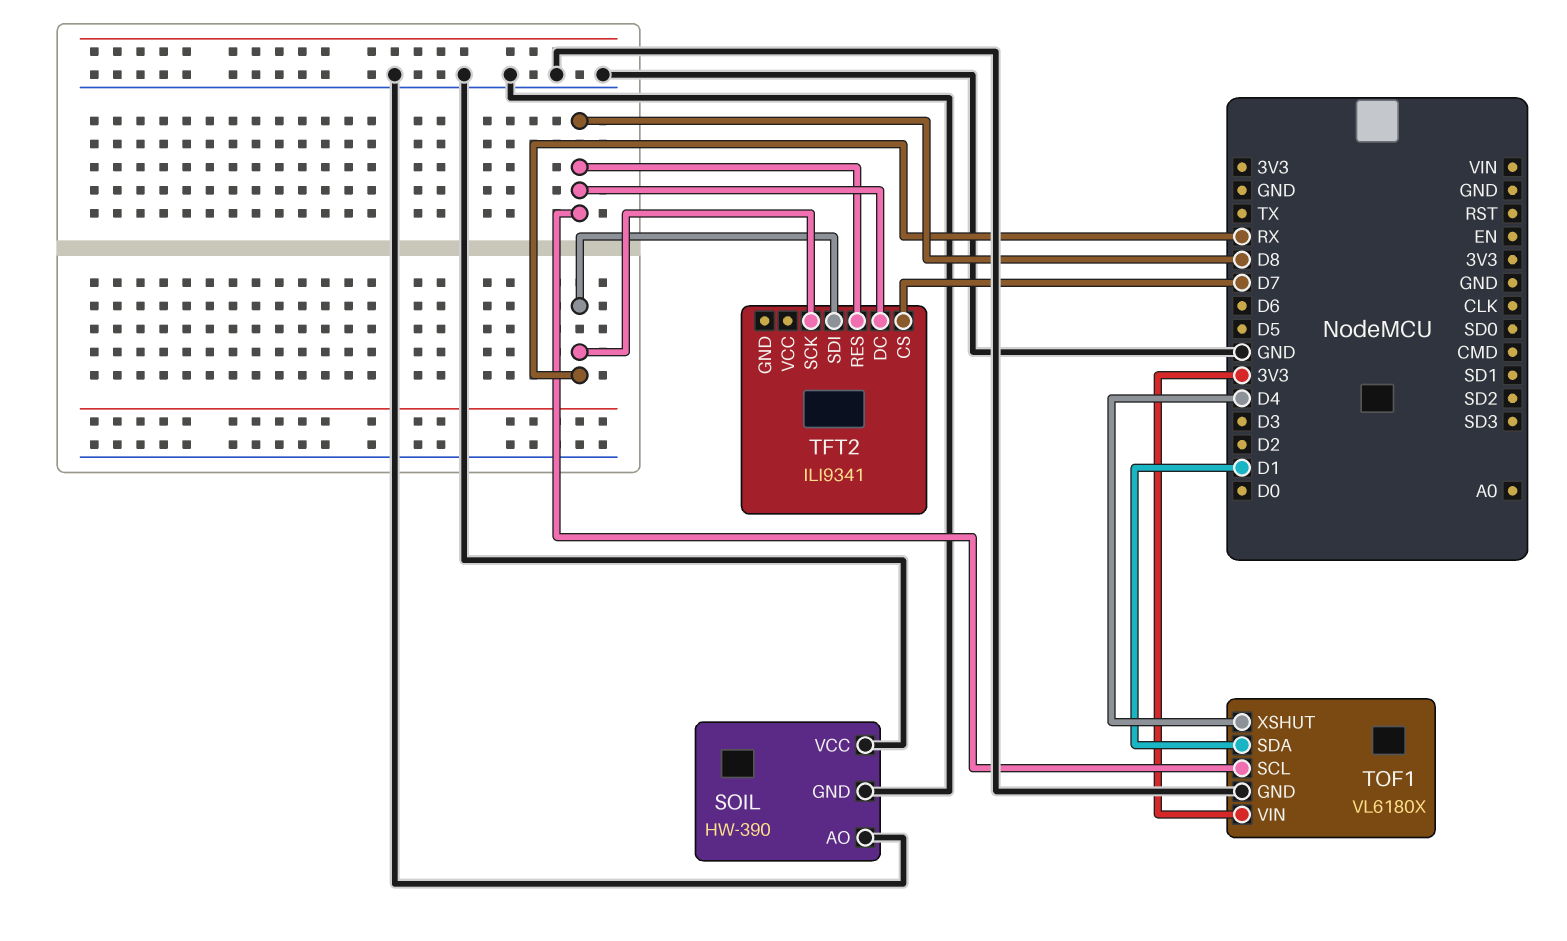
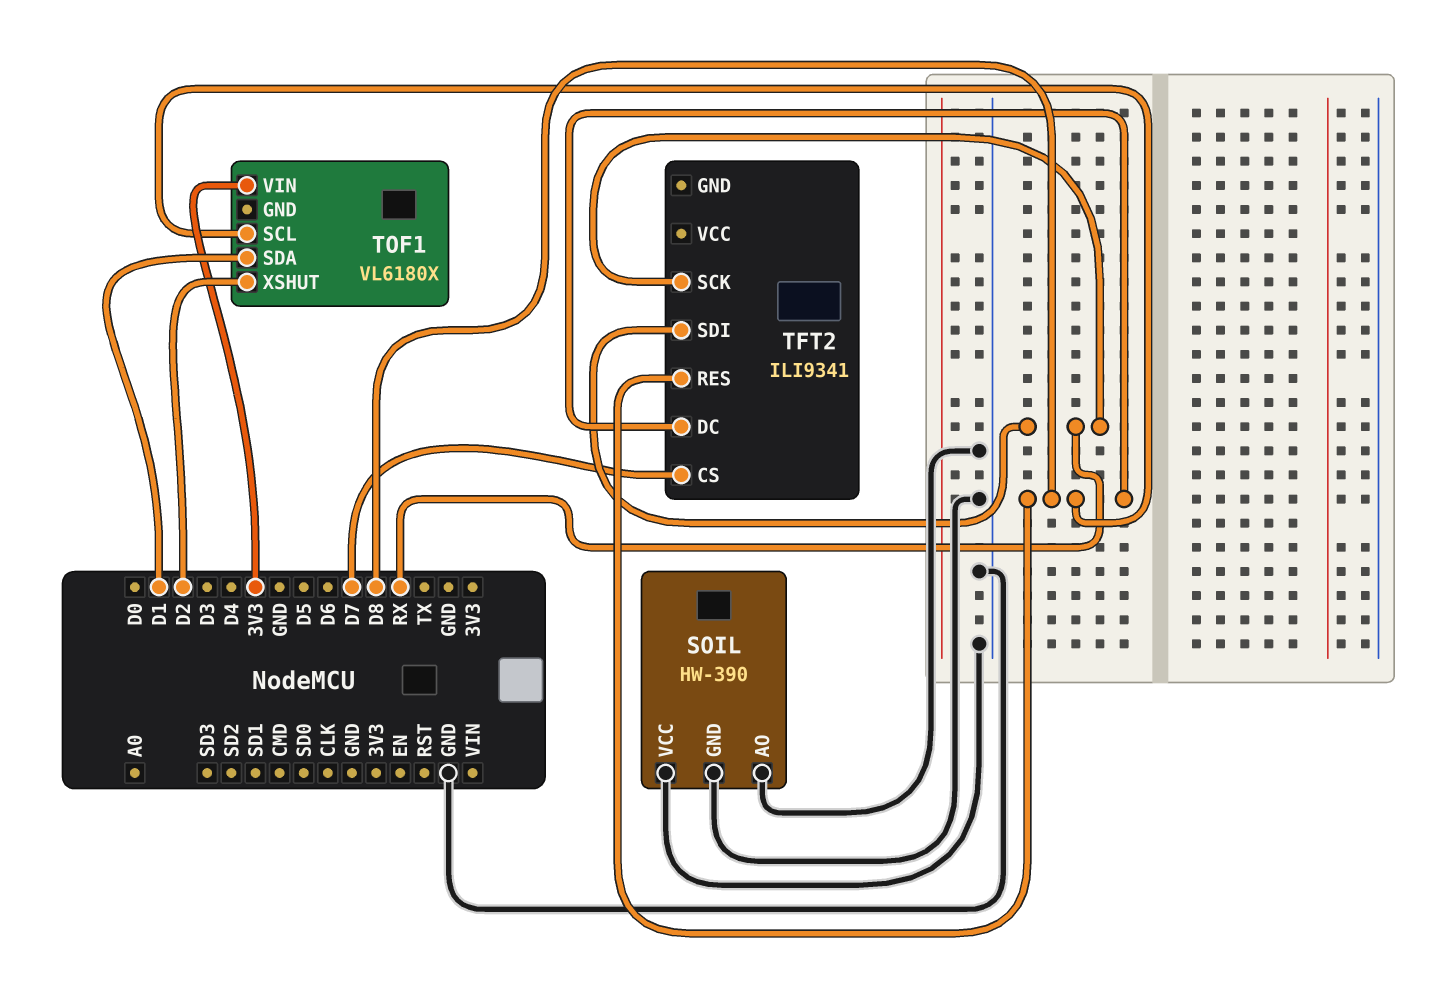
TOF1 pin GND: GND -> none
TOF1 pin XSHUT: D4 -> D2

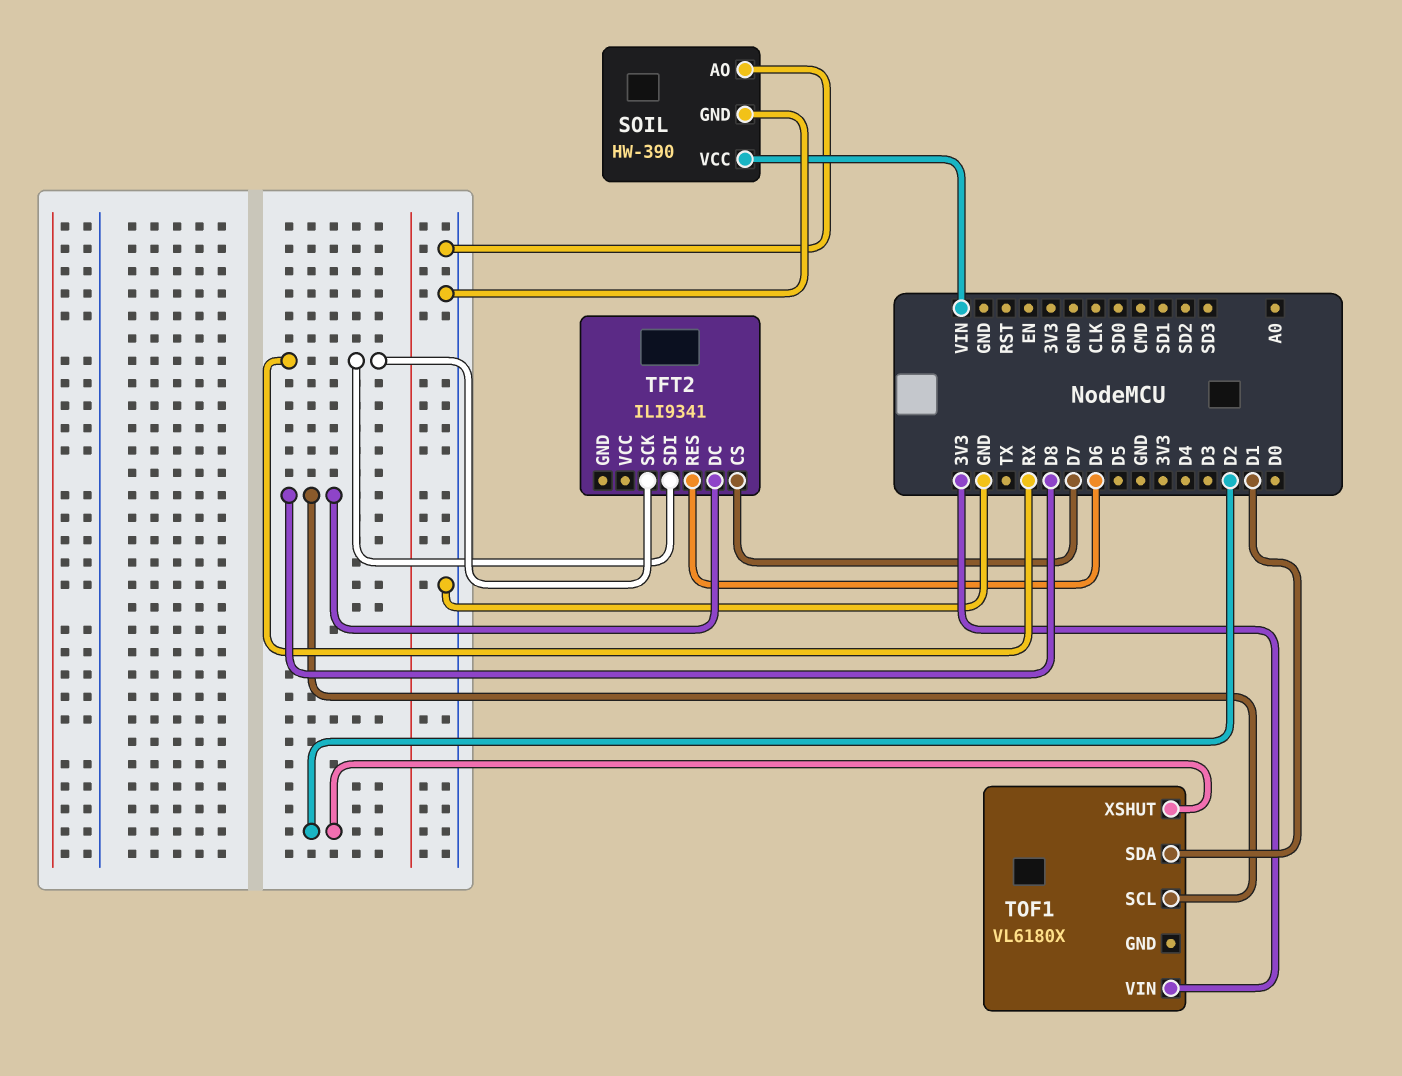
SOIL pin VCC: GND -> VIN
TFT2 pin RES: D8 -> D6

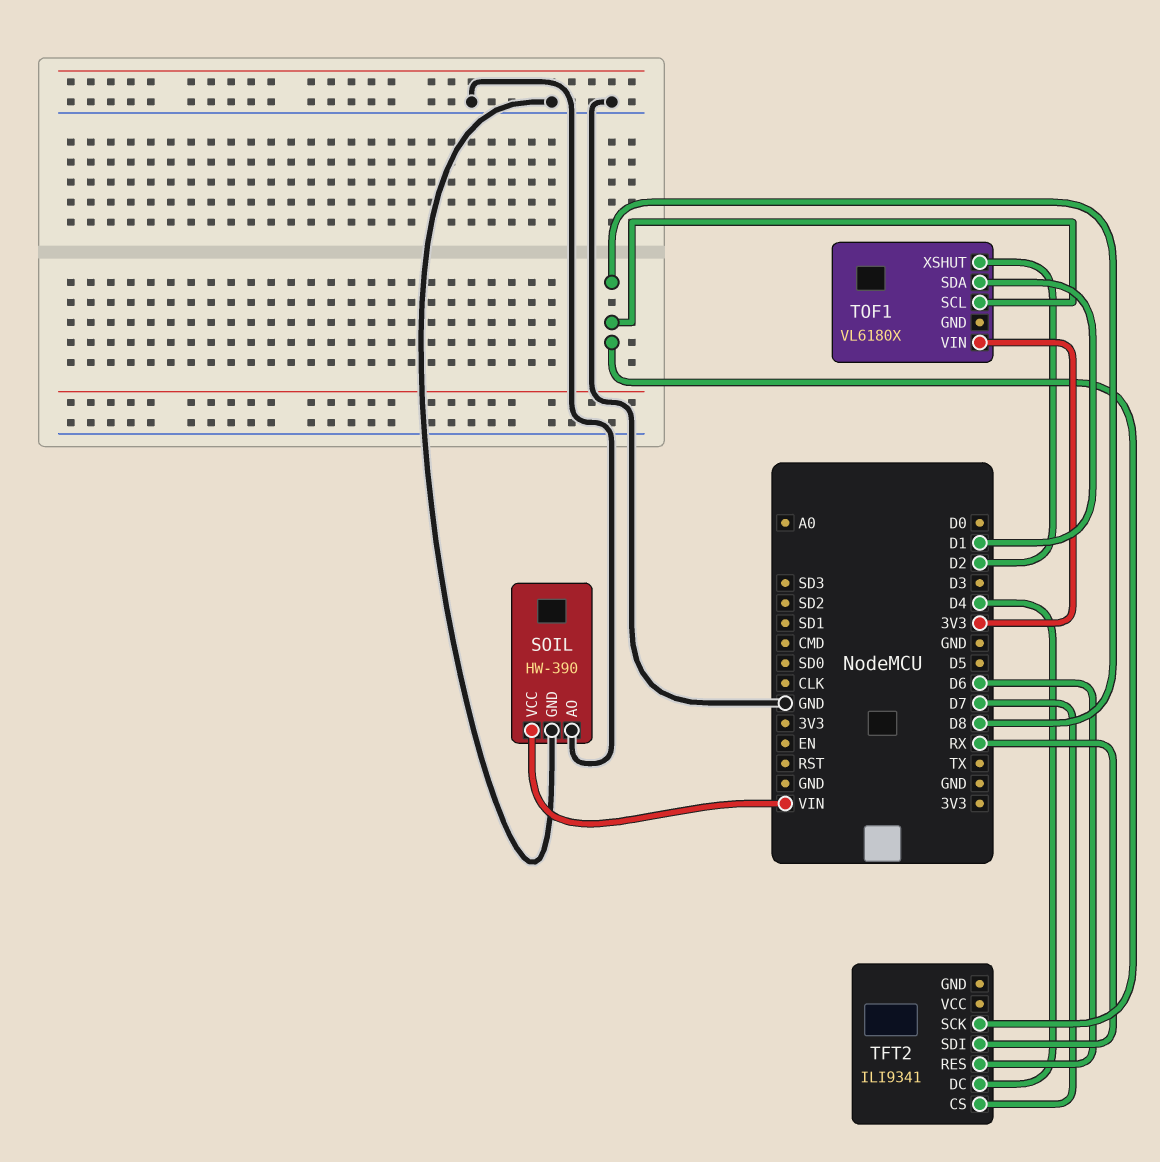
TFT2 pin DC: D8 -> D4
TFT2 pin SCK: RX -> D8

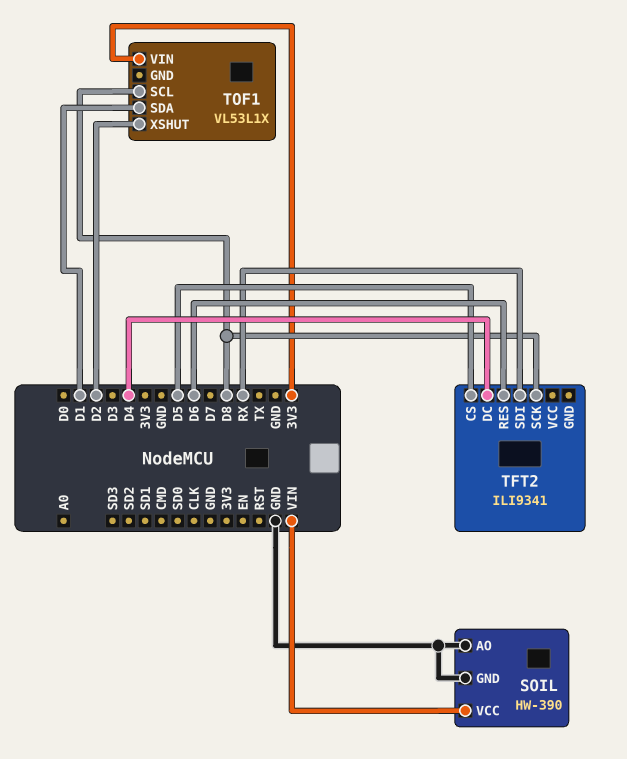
TFT2 pin CS: D7 -> D5
TOF1: VL6180X -> VL53L1X

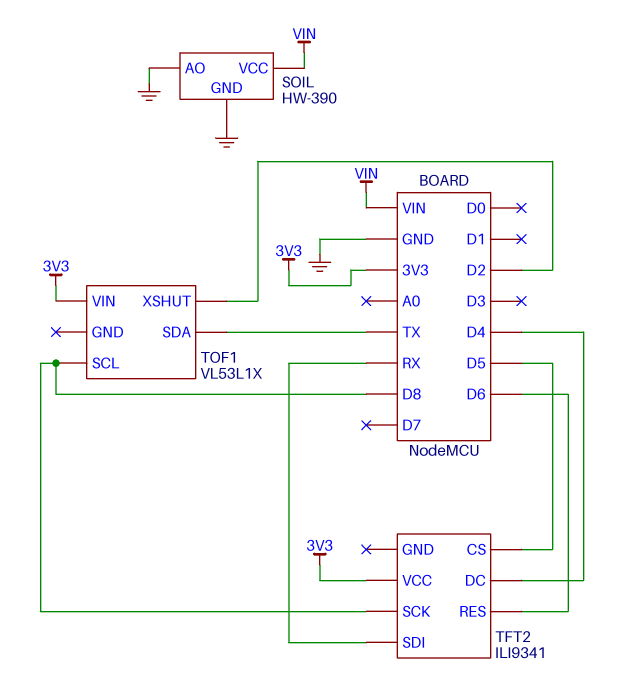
TFT2 pin VCC: none -> 3V3
TOF1 pin SDA: D1 -> TX

